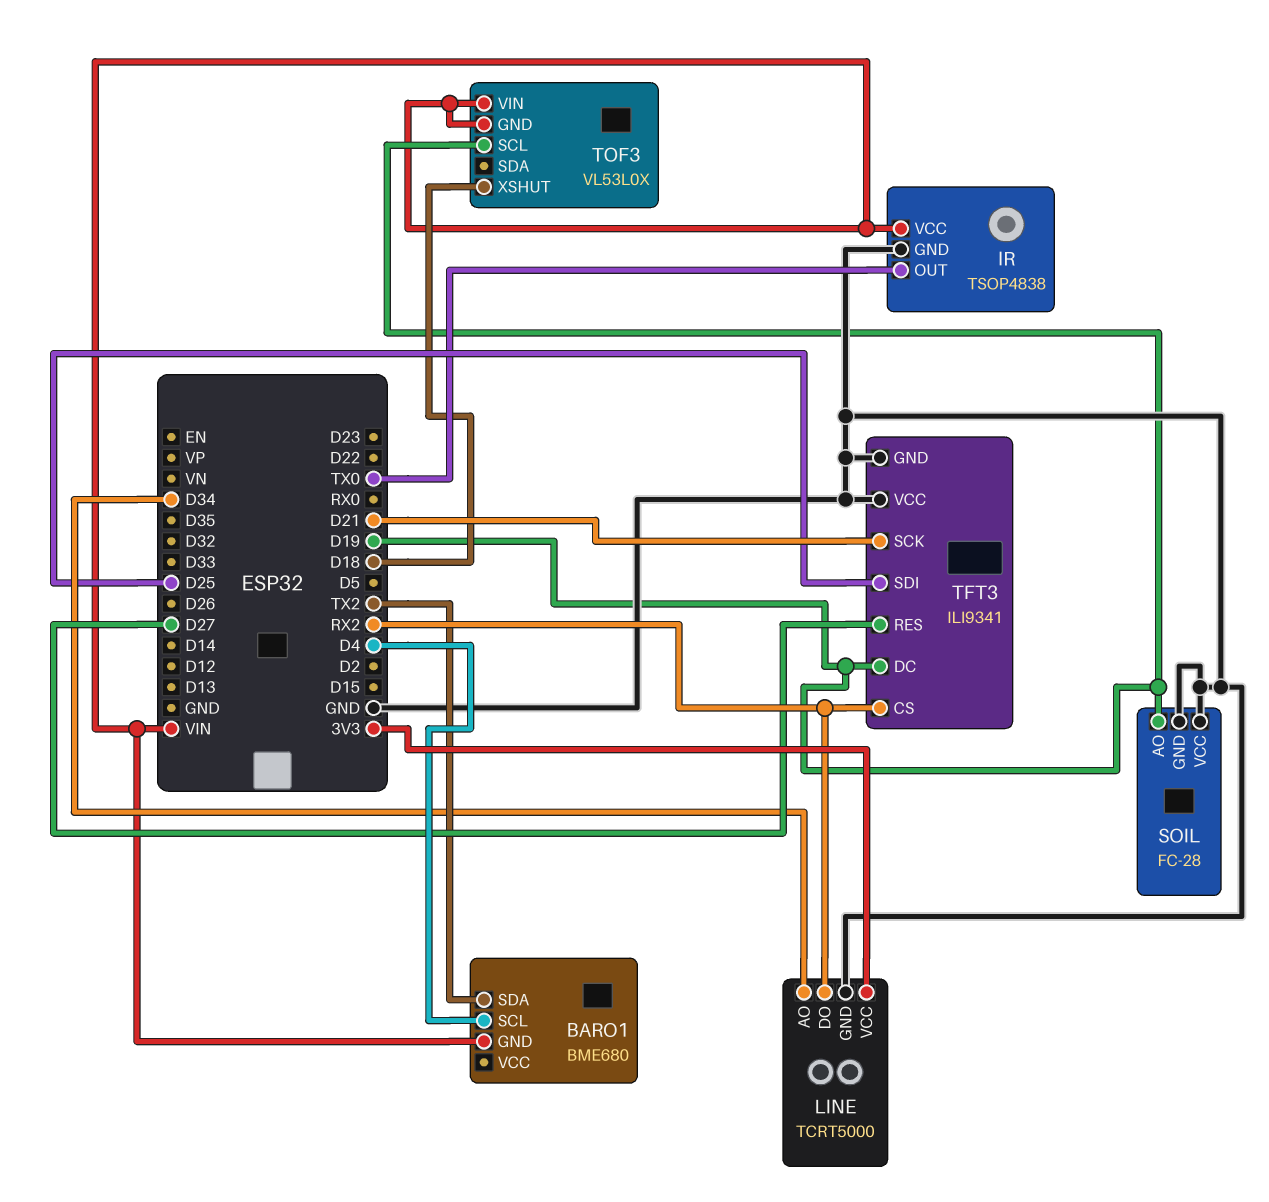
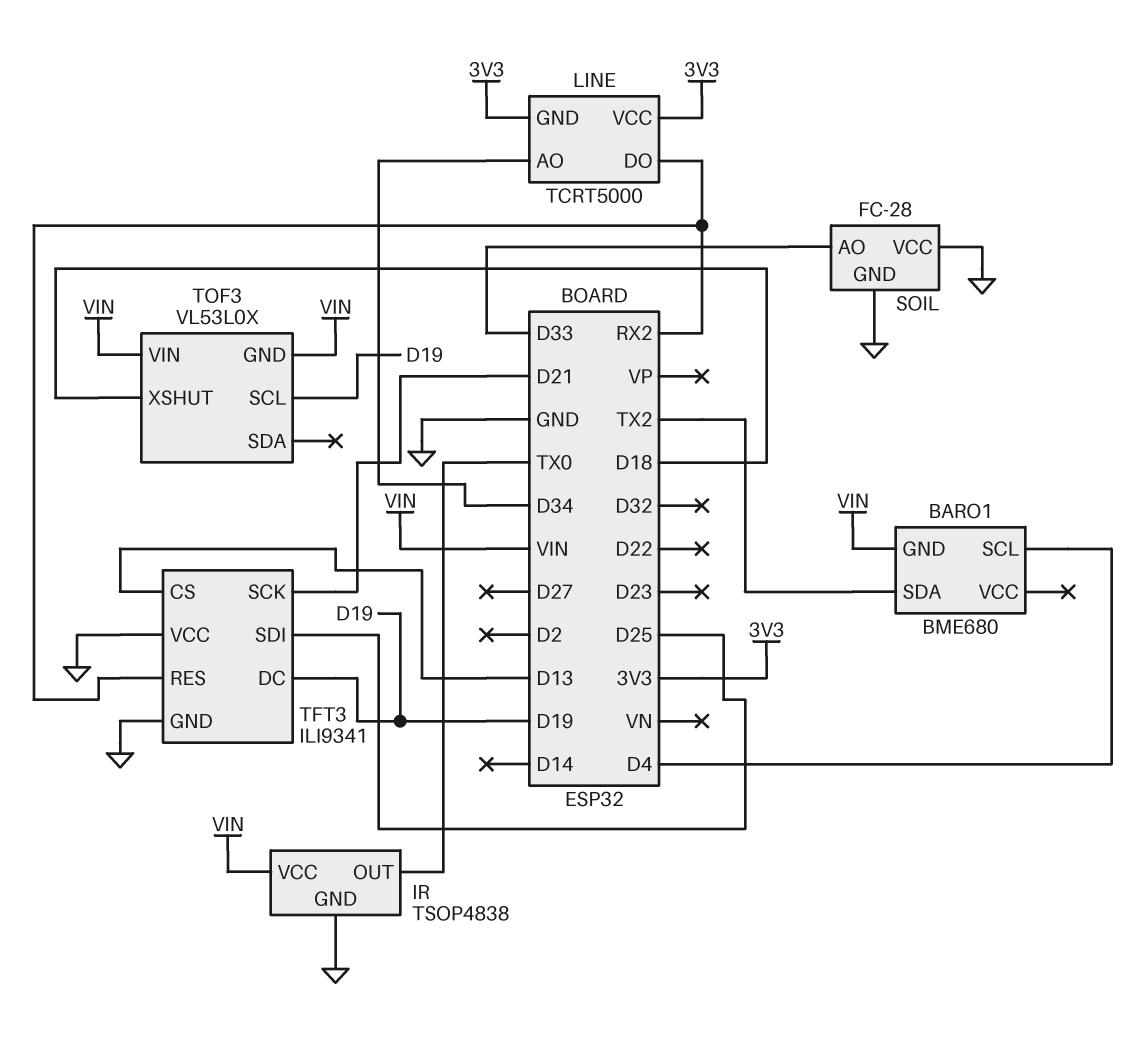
LINE pin GND: GND -> 3V3
SOIL pin AO: D19 -> D33
TFT3 pin CS: RX2 -> D13
TFT3 pin RES: D27 -> RX2

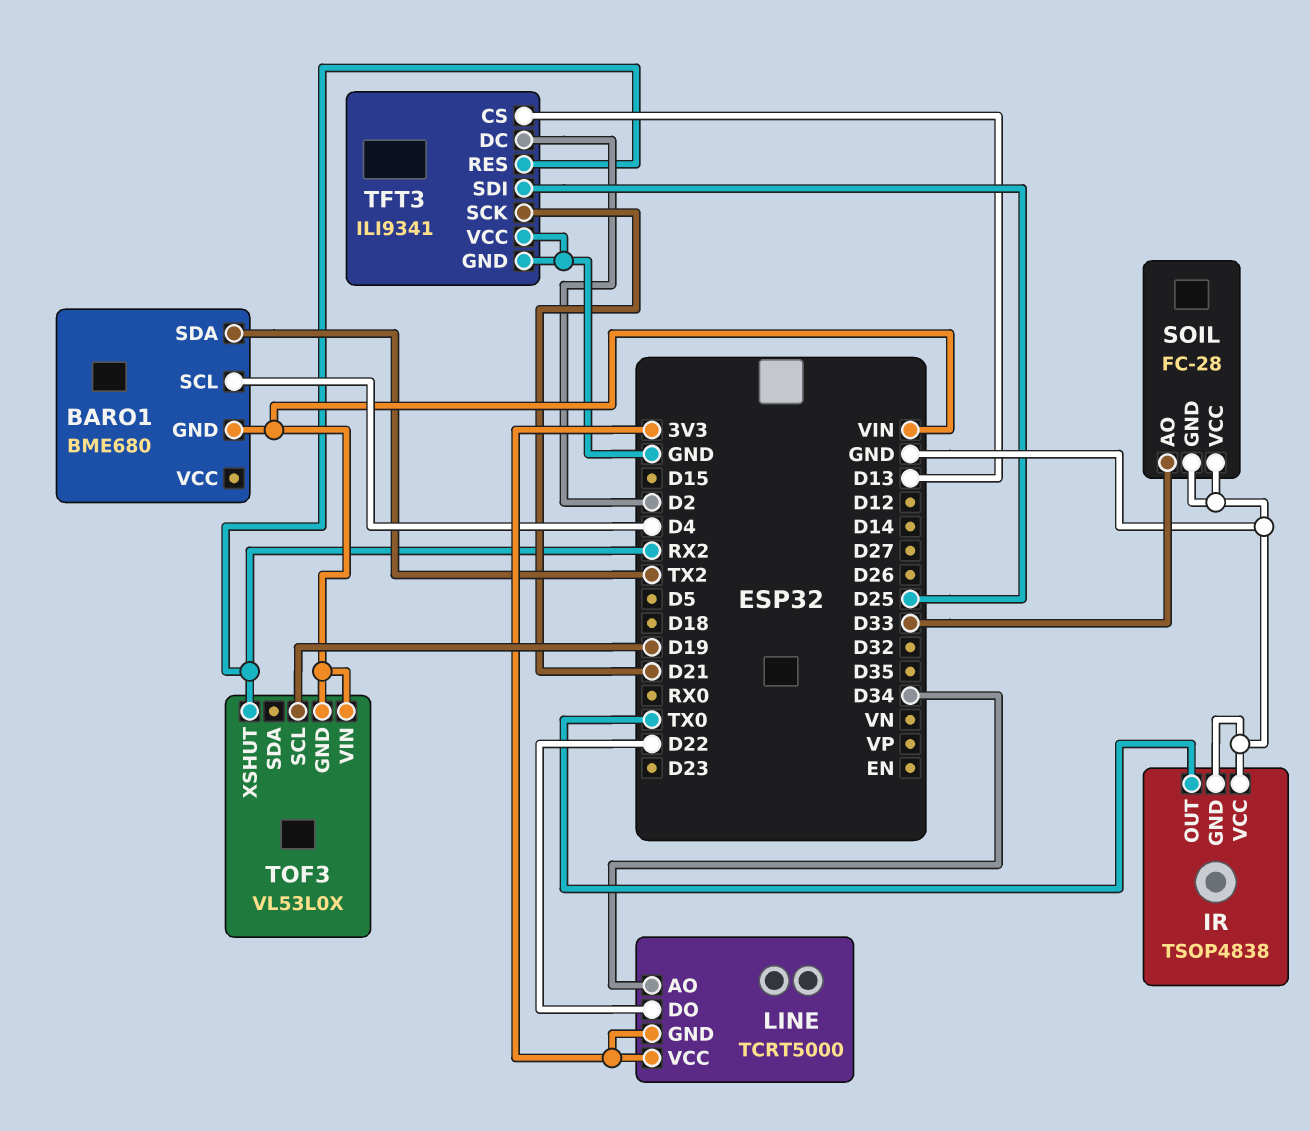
IR pin VCC: VIN -> GND
LINE pin DO: RX2 -> D22
TFT3 pin DC: D19 -> D2
TOF3 pin XSHUT: D18 -> RX2

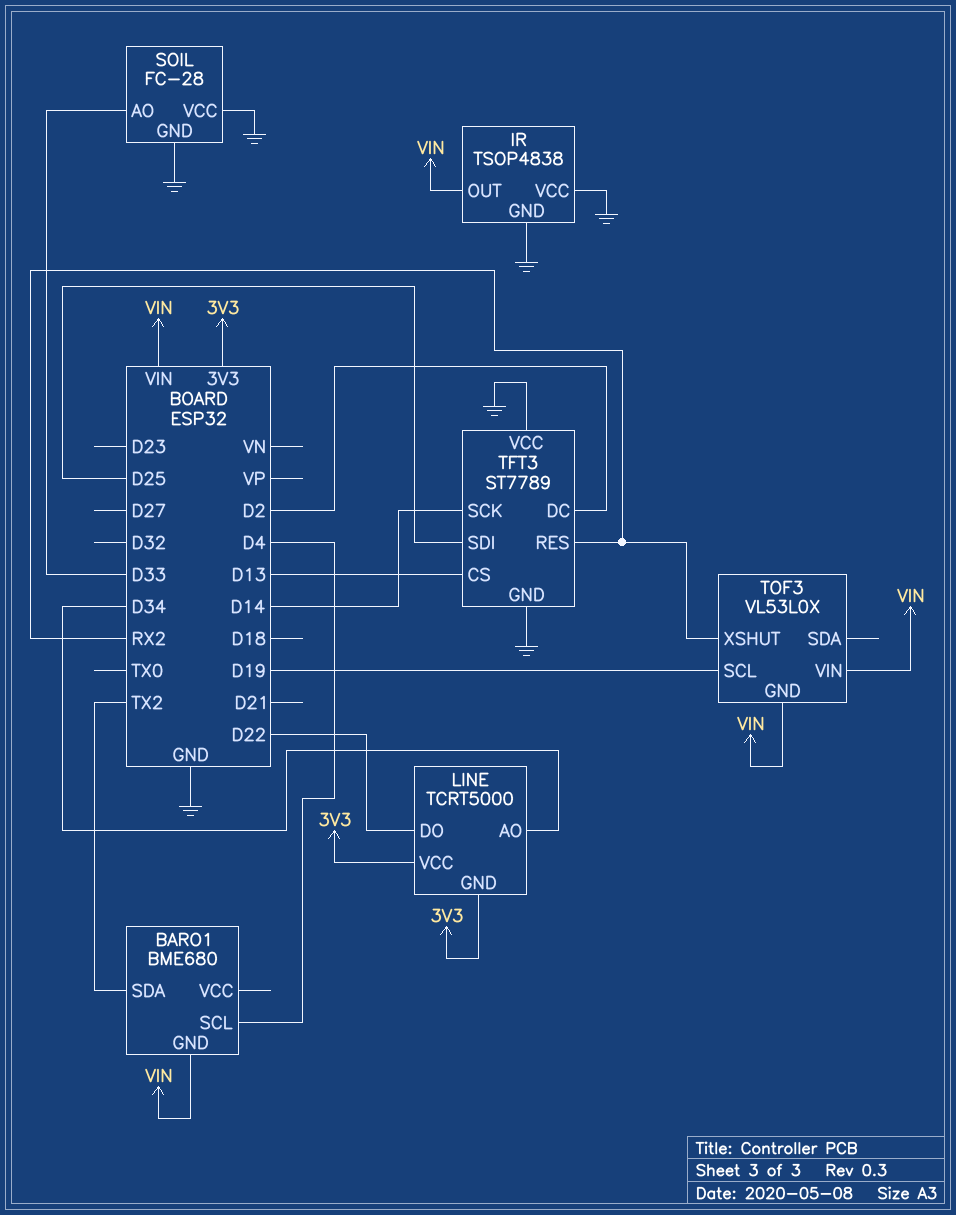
IR pin OUT: TX0 -> VIN
TFT3: ILI9341 -> ST7789
TFT3 pin SCK: D21 -> D14

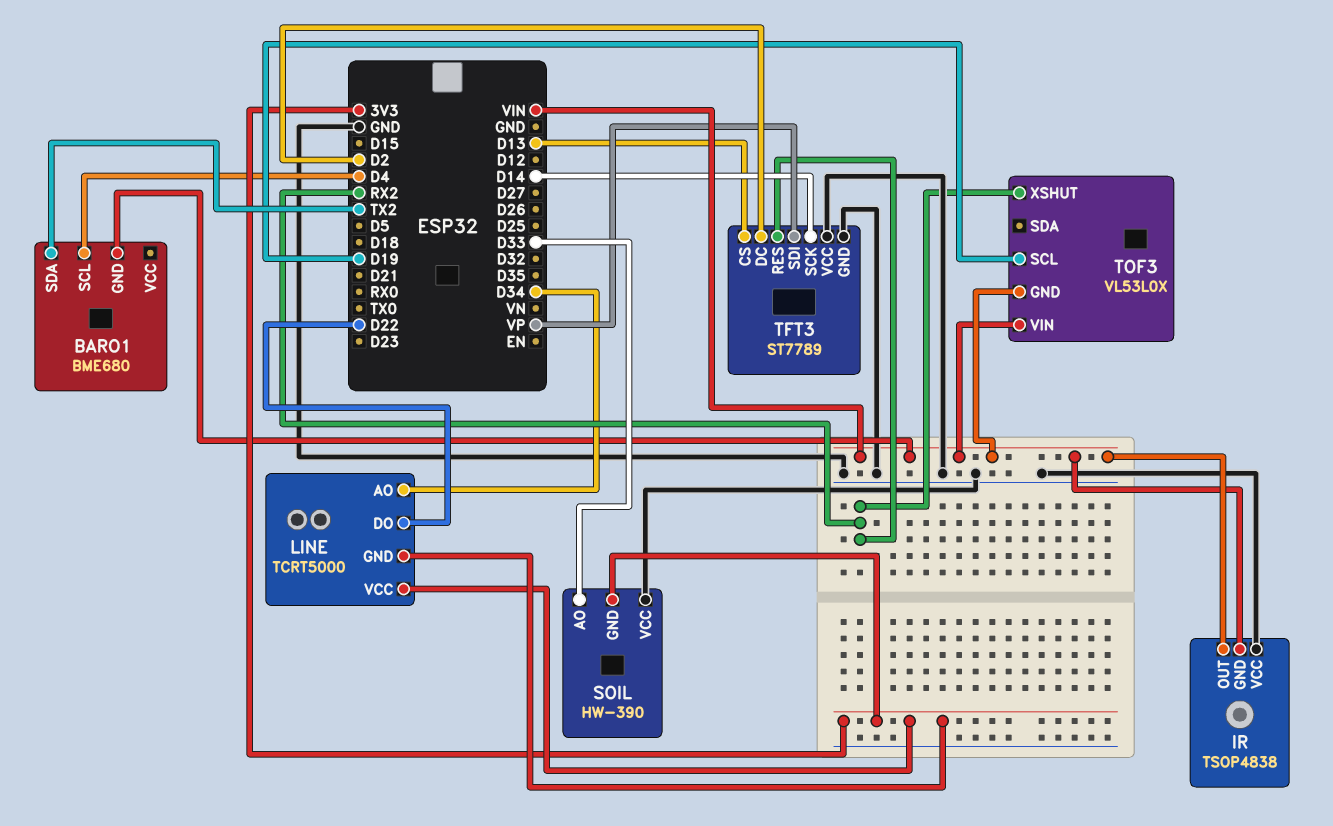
IR pin GND: GND -> VIN
SOIL: FC-28 -> HW-390
SOIL pin GND: GND -> 3V3
TFT3 pin SDI: D25 -> VP

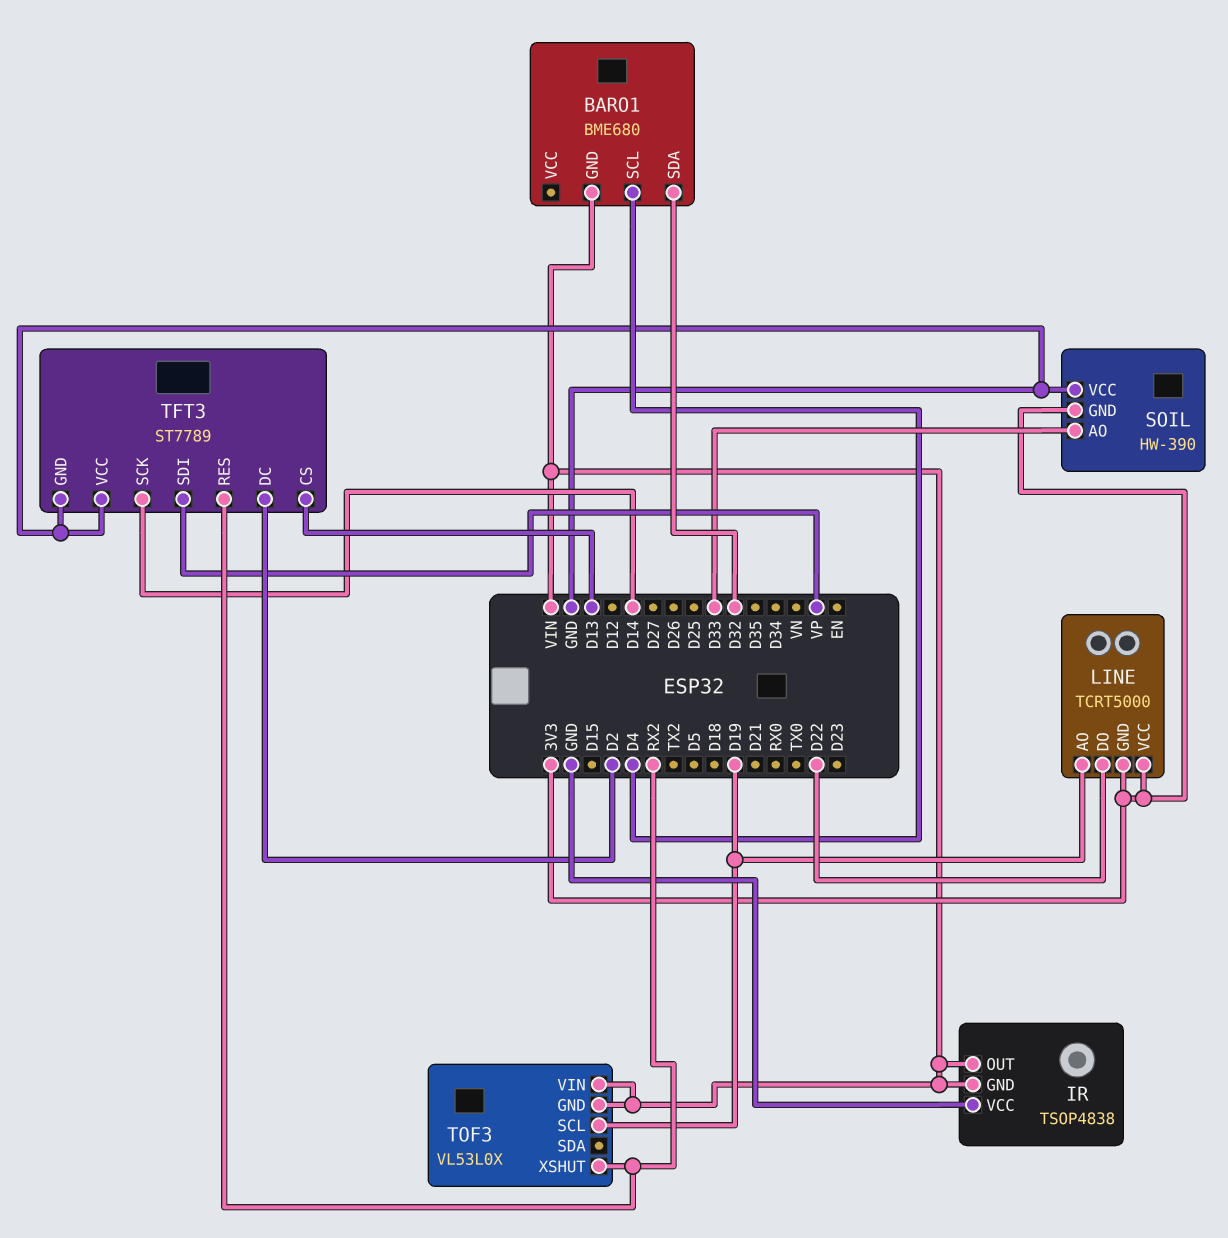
BARO1 pin SDA: TX2 -> D32
LINE pin AO: D34 -> D19

